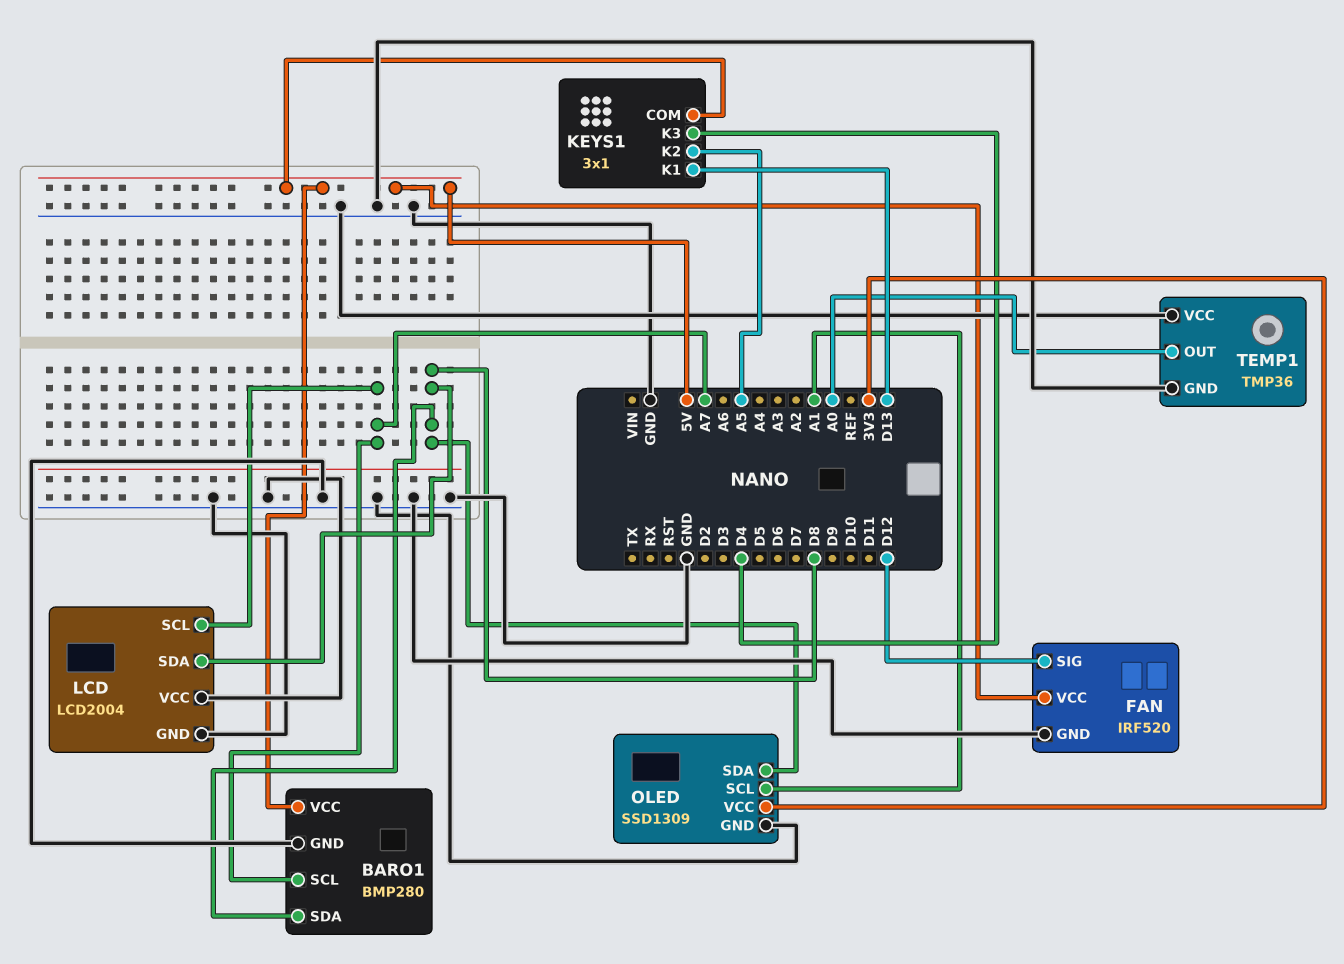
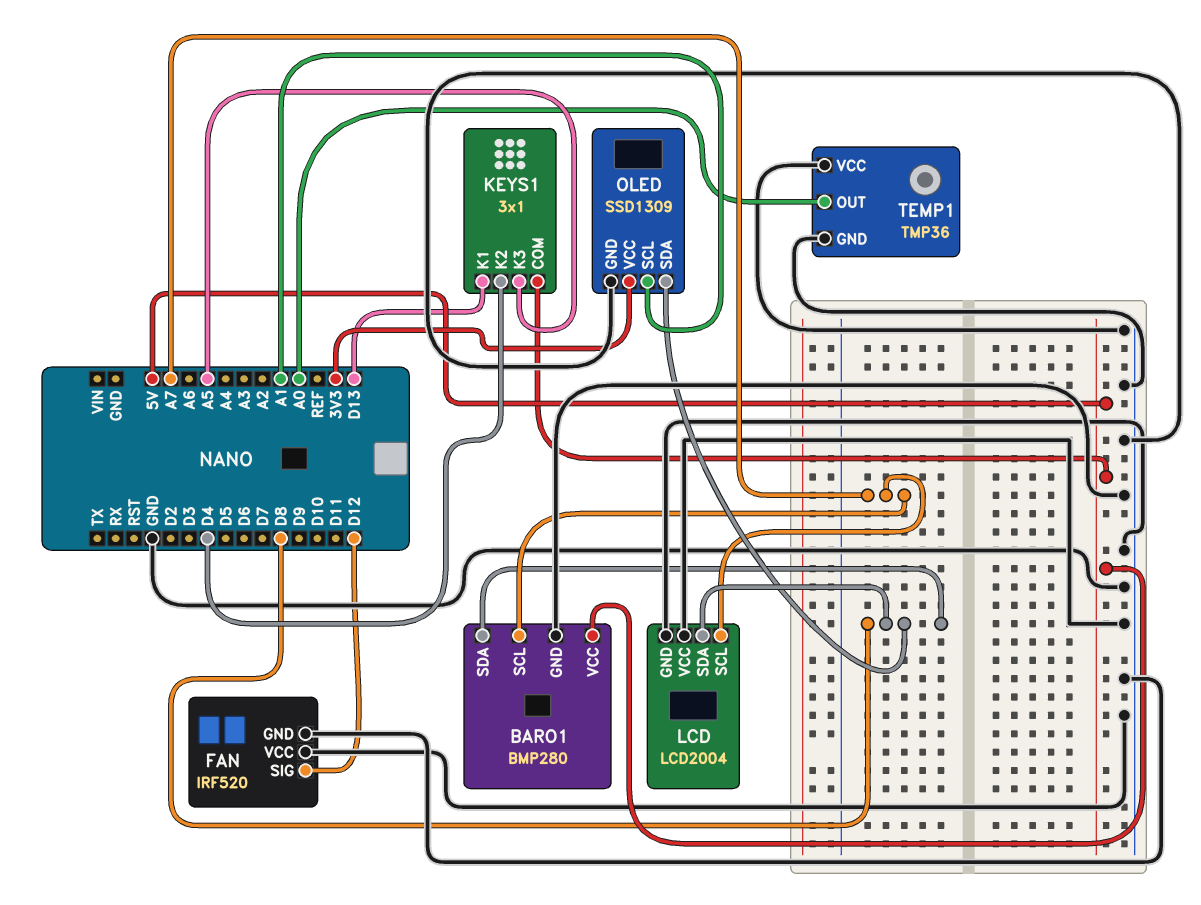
FAN pin VCC: 5V -> GND
KEYS1 pin K2: A5 -> D4
KEYS1 pin K3: D4 -> A5

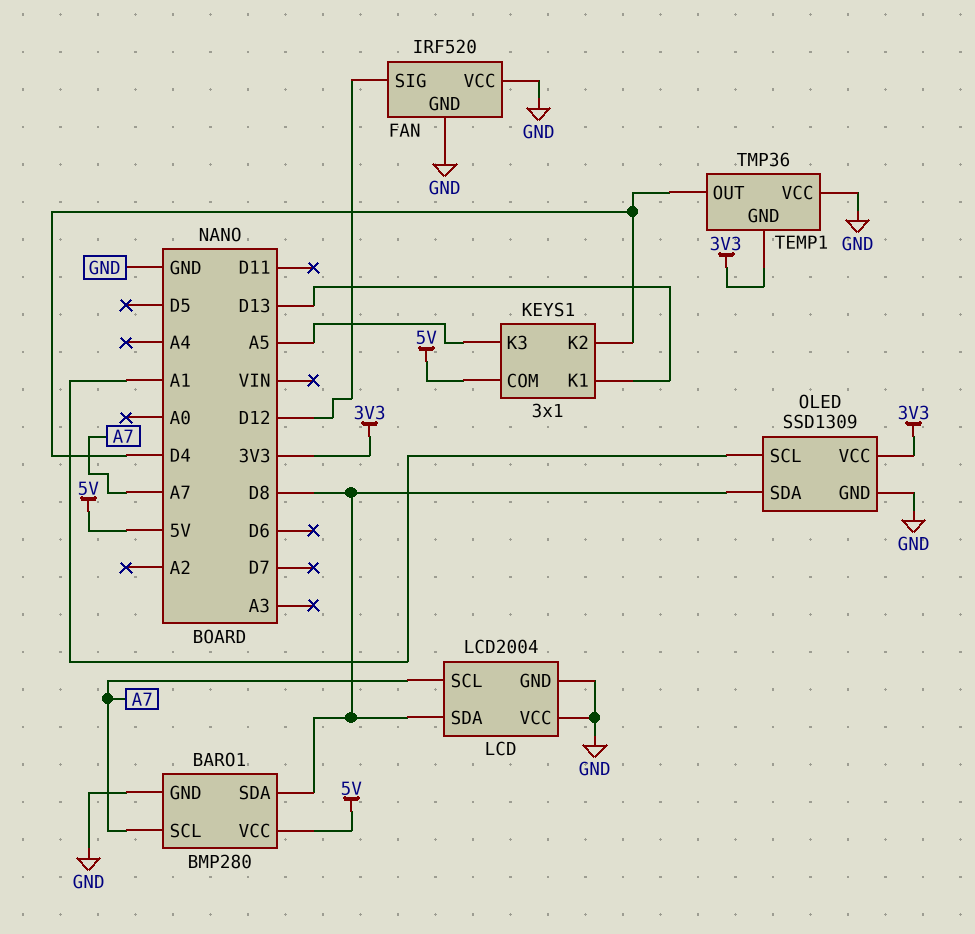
TEMP1 pin GND: GND -> 3V3
TEMP1 pin OUT: A0 -> D4

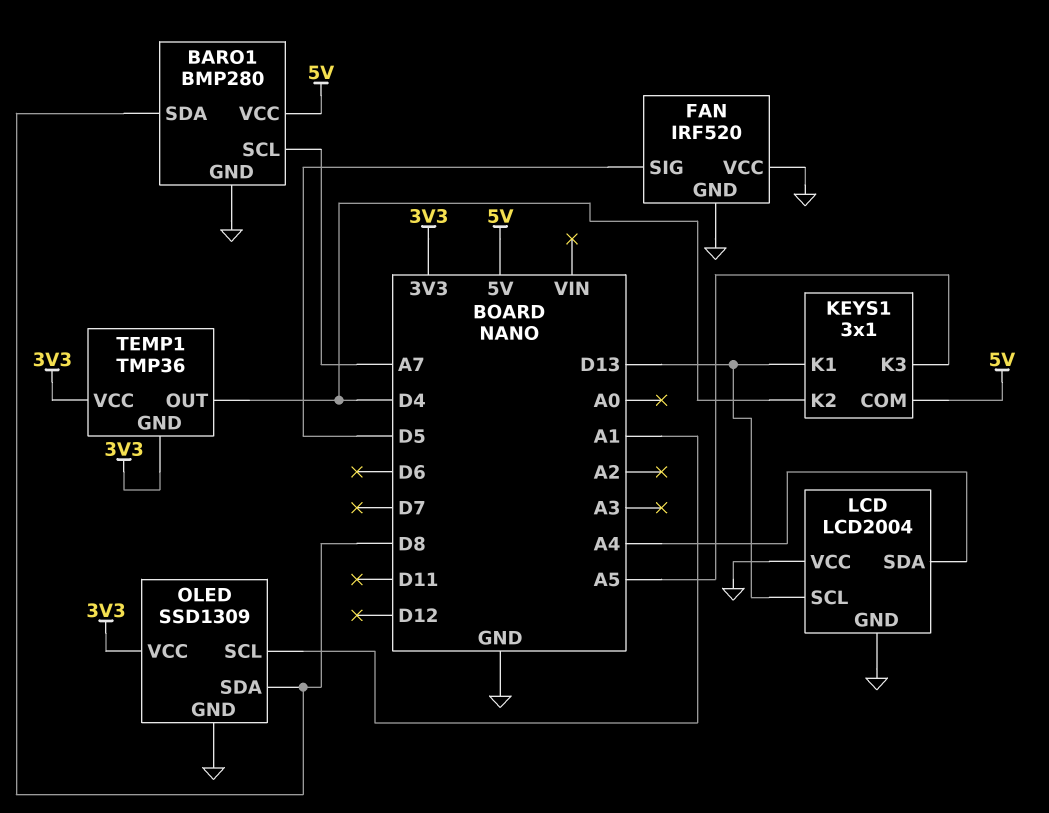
FAN pin SIG: D12 -> D5
LCD pin SCL: A7 -> D13
LCD pin SDA: D8 -> A4
TEMP1 pin VCC: GND -> 3V3

